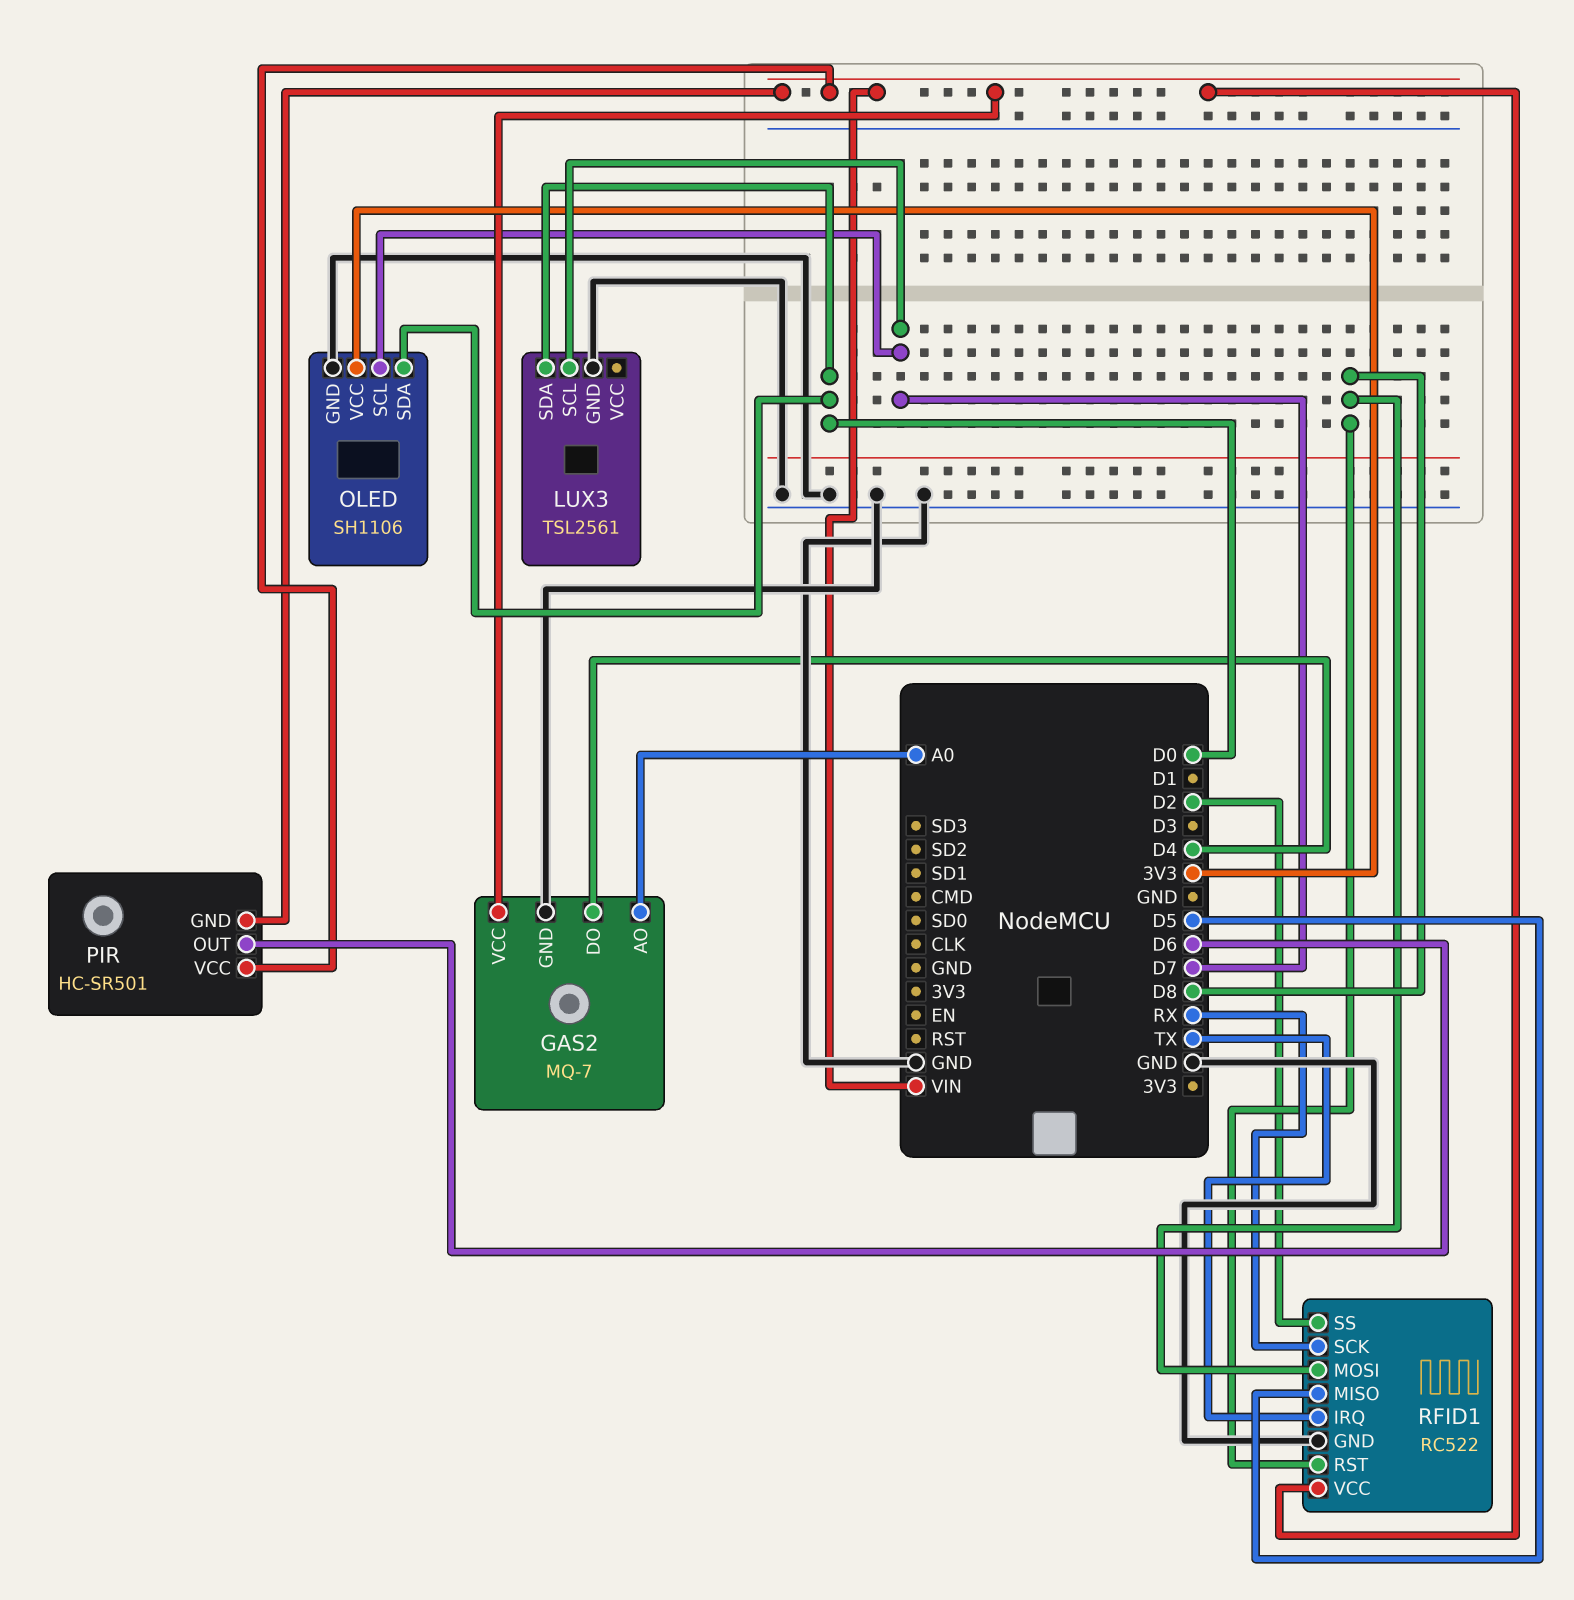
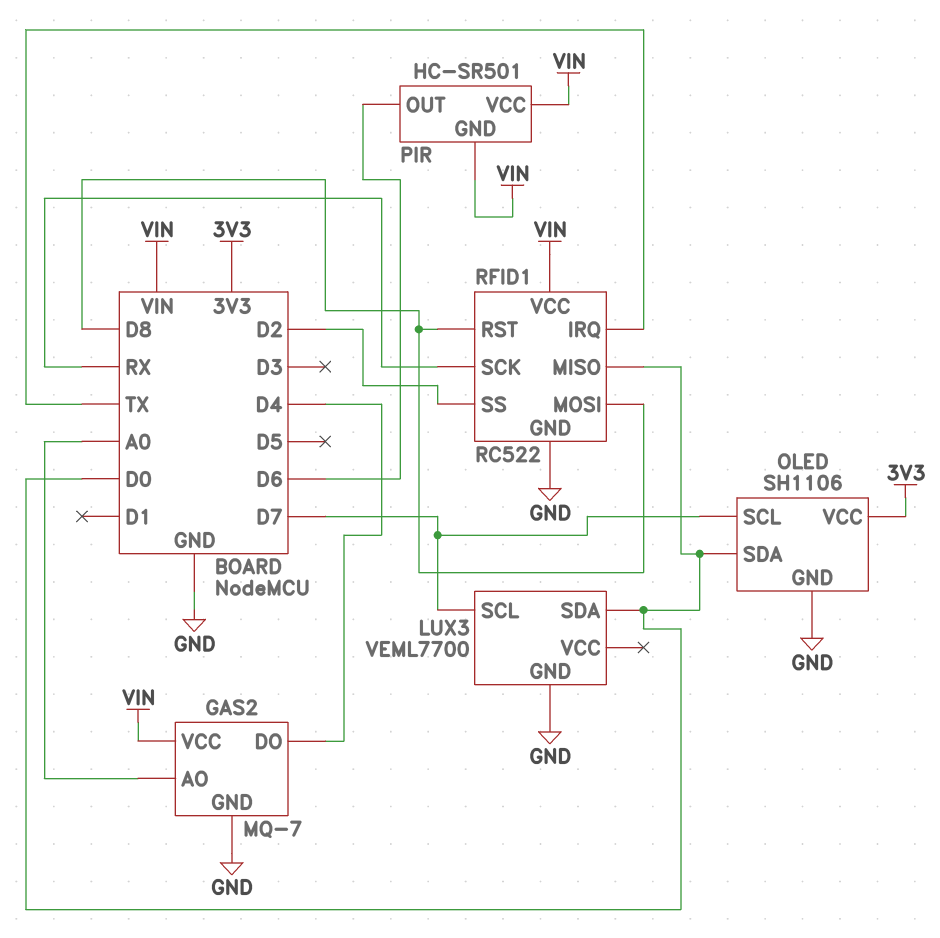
LUX3: TSL2561 -> VEML7700
RFID1 pin MISO: D5 -> D0

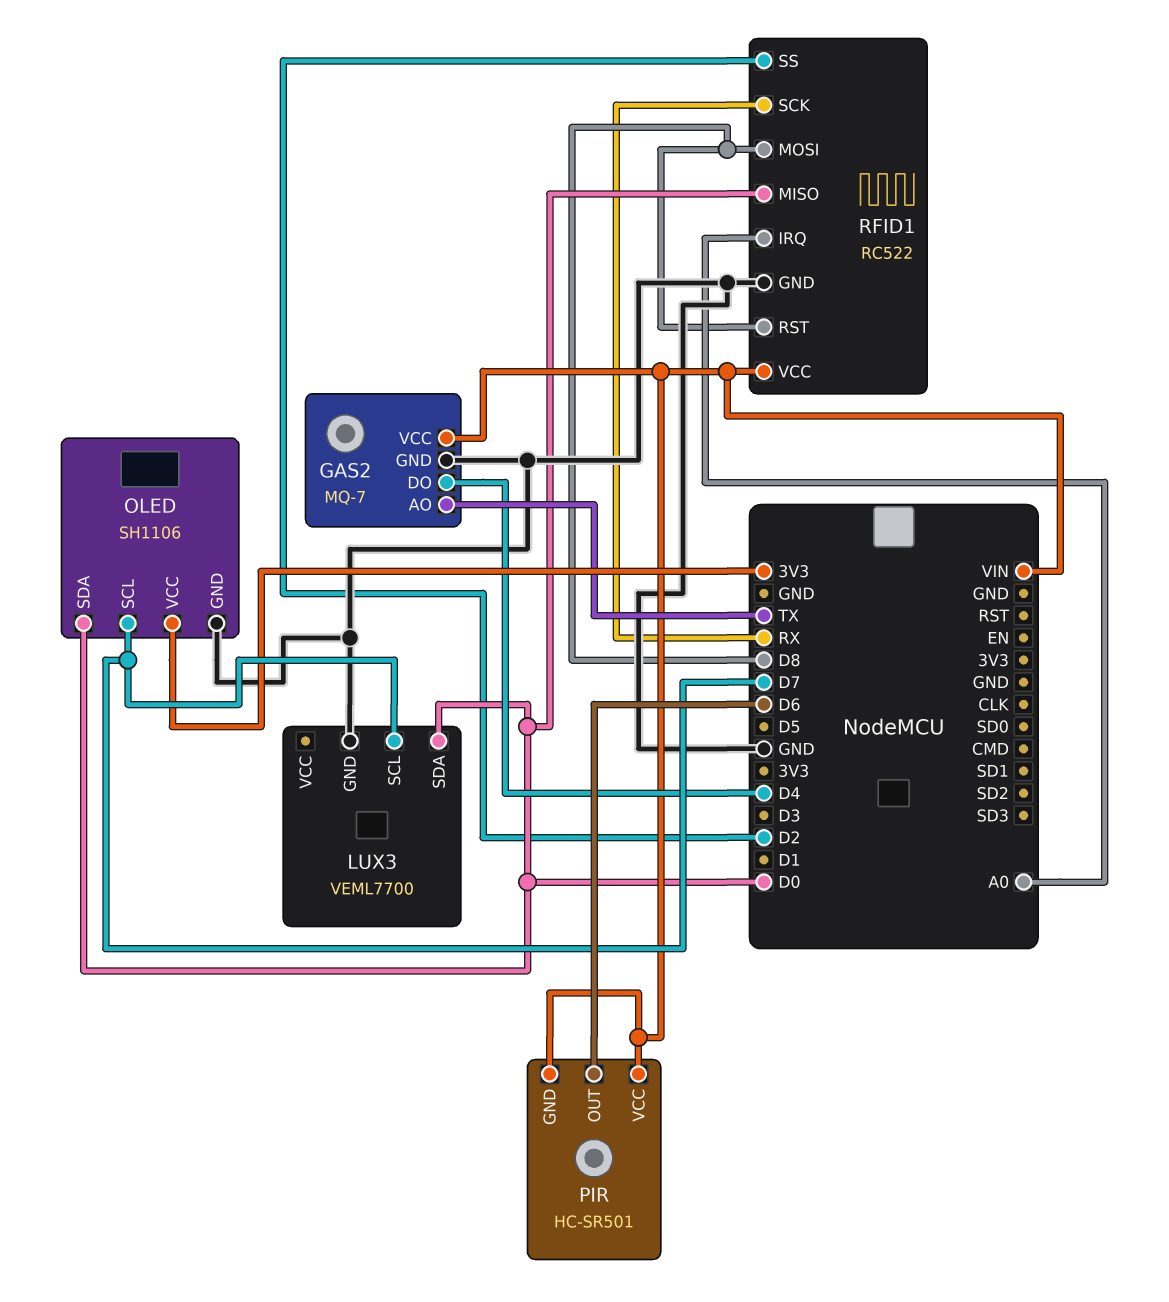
GAS2 pin AO: A0 -> TX
RFID1 pin IRQ: TX -> A0

